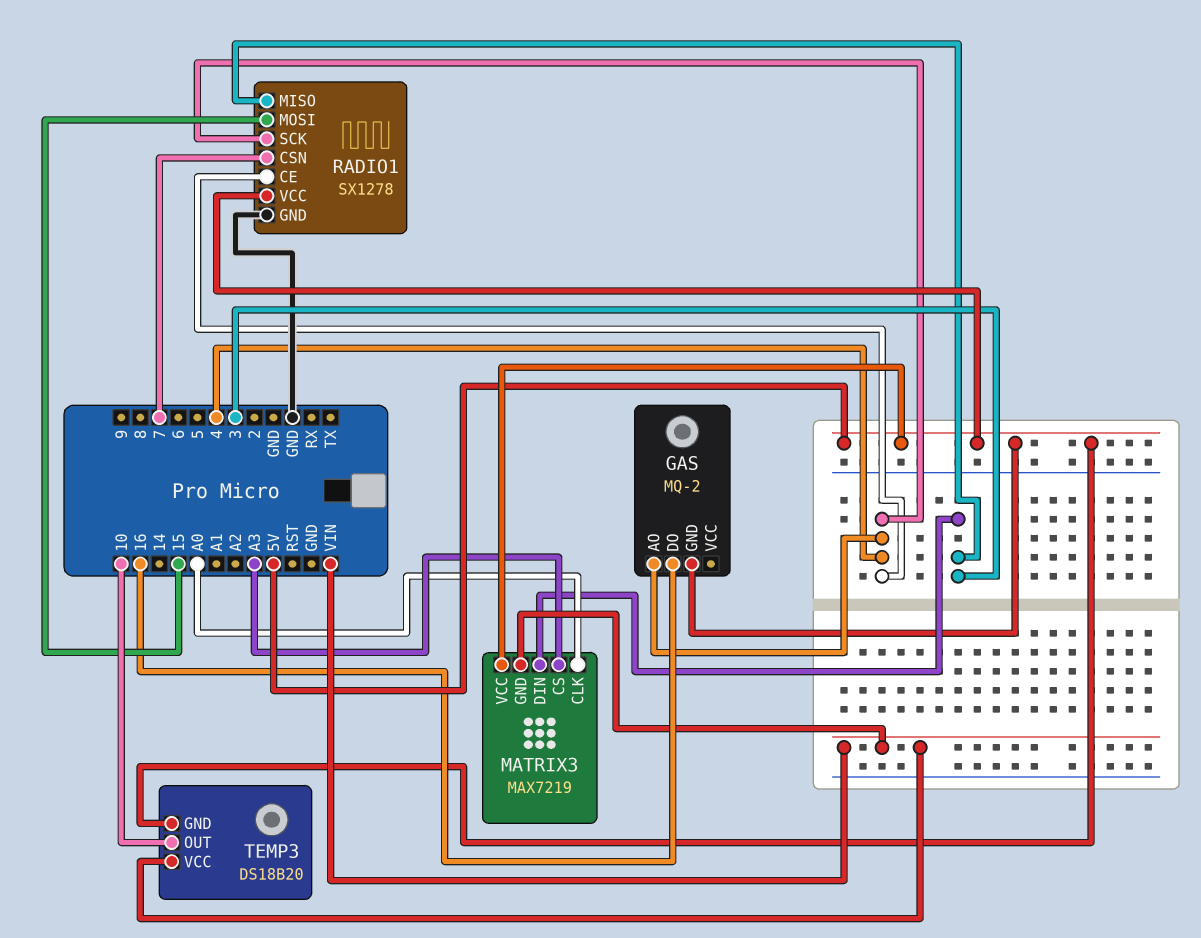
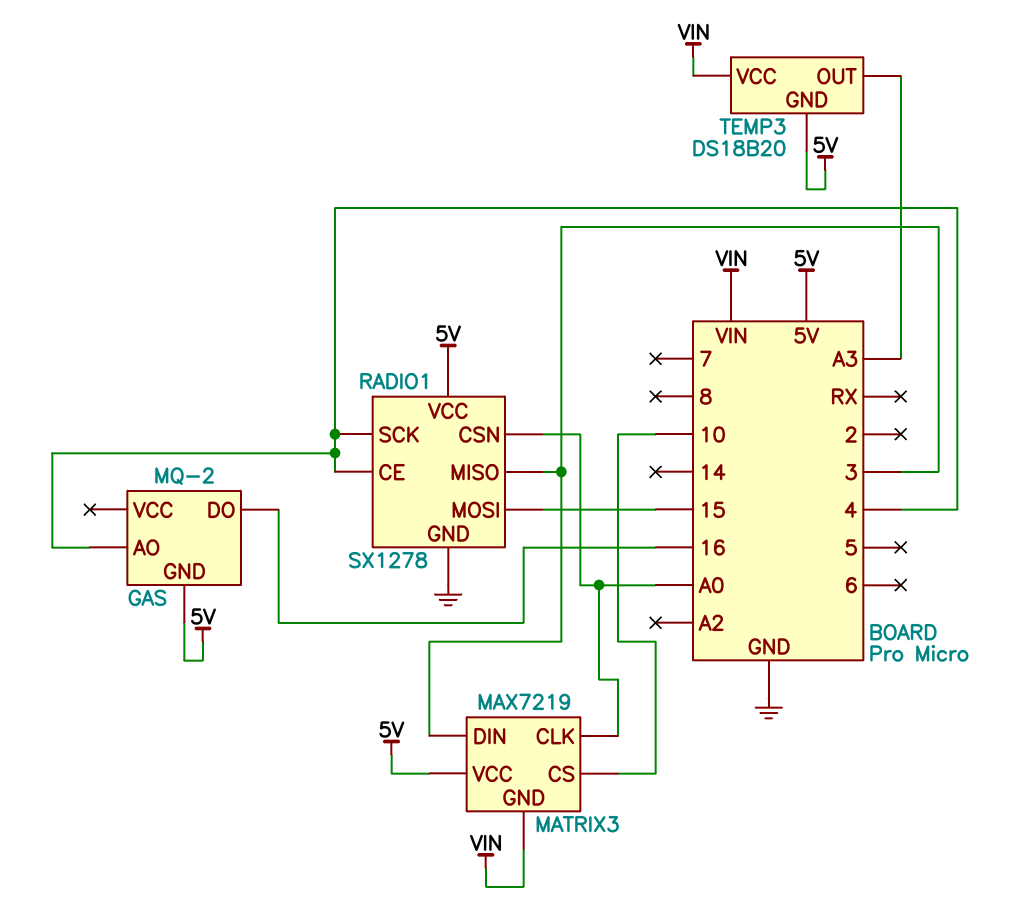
MATRIX3 pin CS: A3 -> 10
RADIO1 pin CSN: 7 -> A0
TEMP3 pin OUT: 10 -> A3

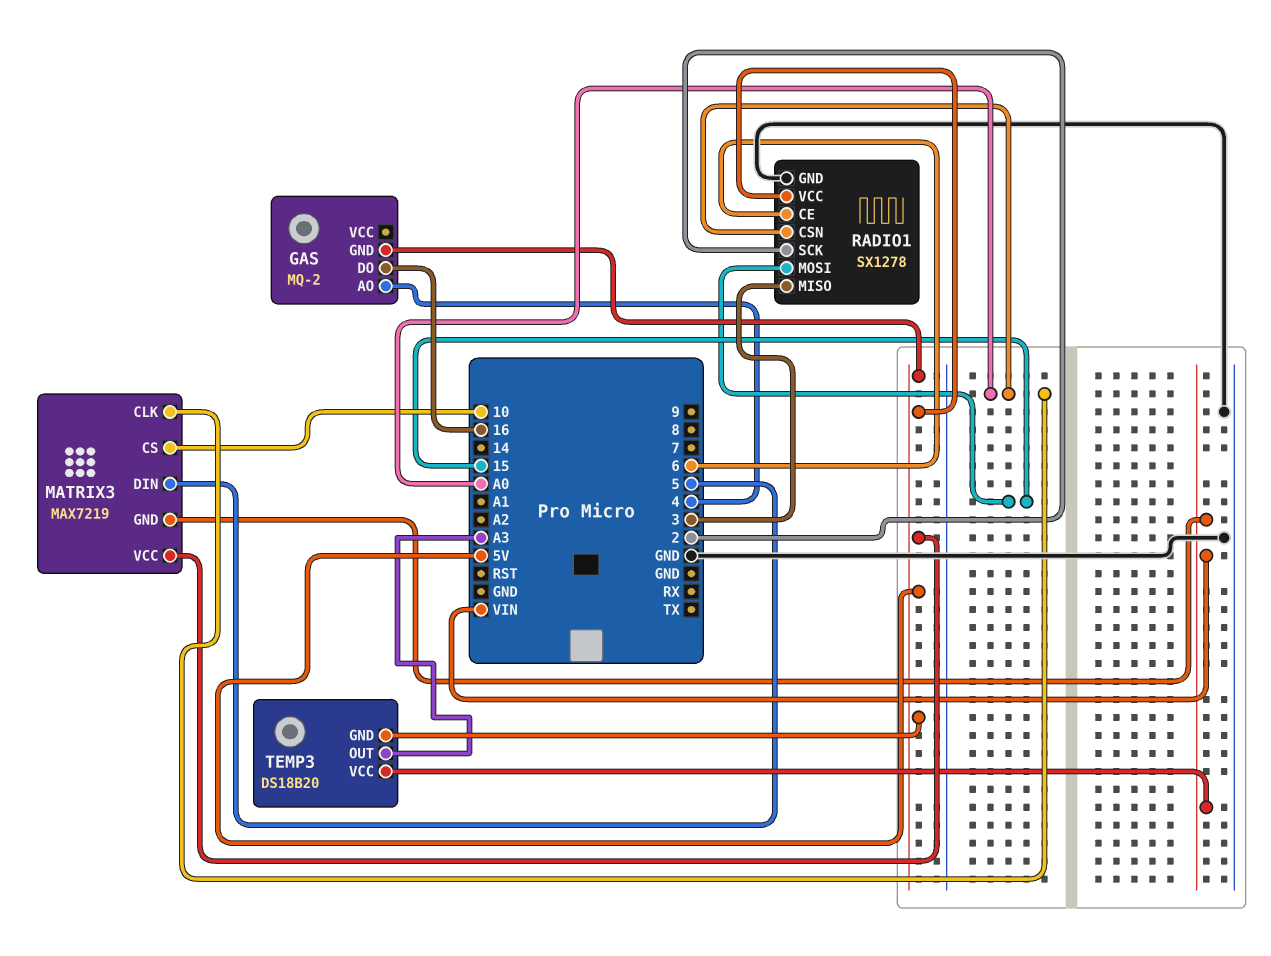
MATRIX3 pin DIN: 3 -> 5
RADIO1 pin CE: 4 -> 6
RADIO1 pin SCK: 4 -> 2

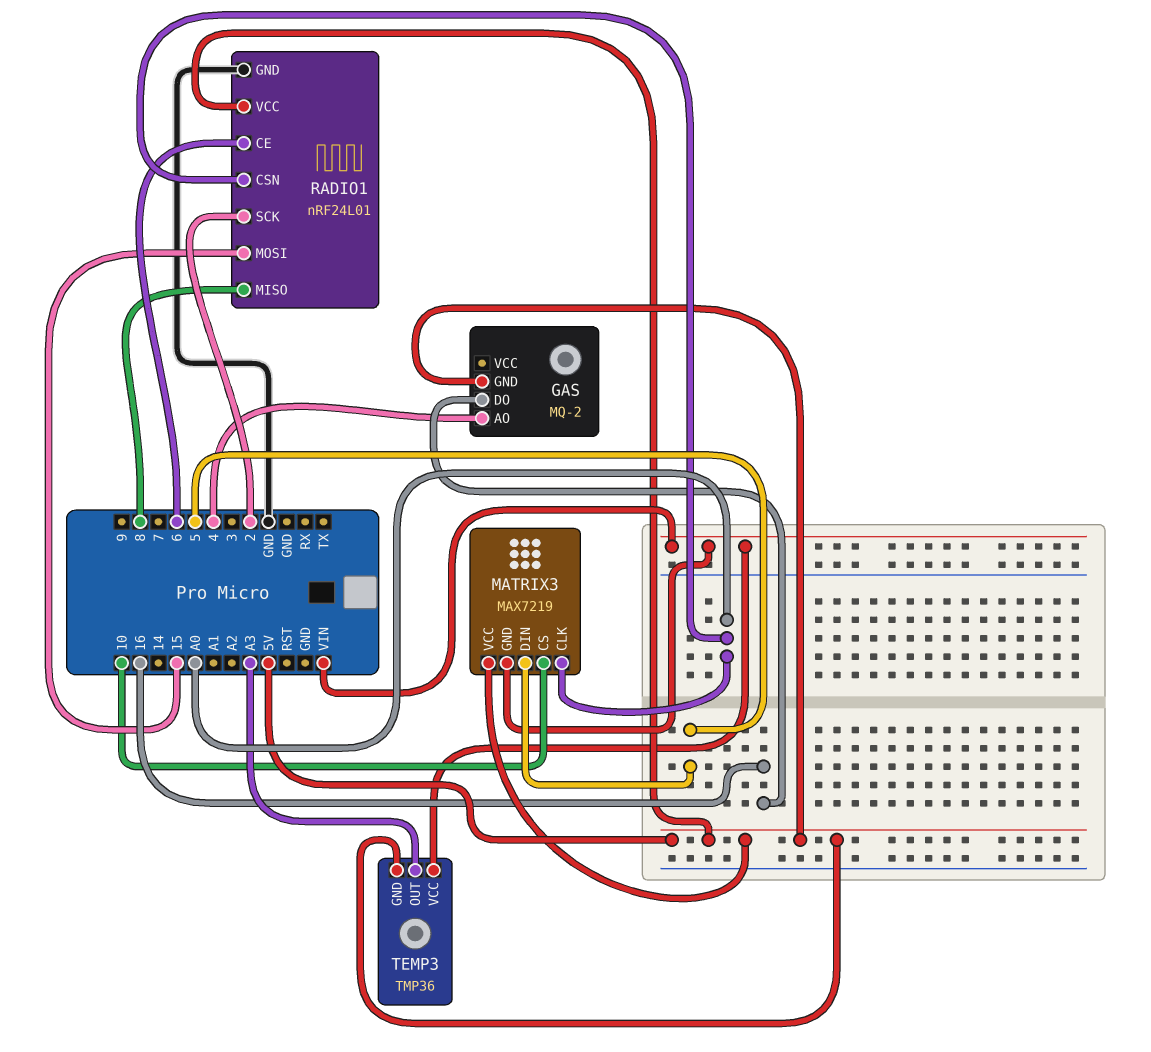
RADIO1: SX1278 -> nRF24L01
RADIO1 pin MISO: 3 -> 8
TEMP3: DS18B20 -> TMP36

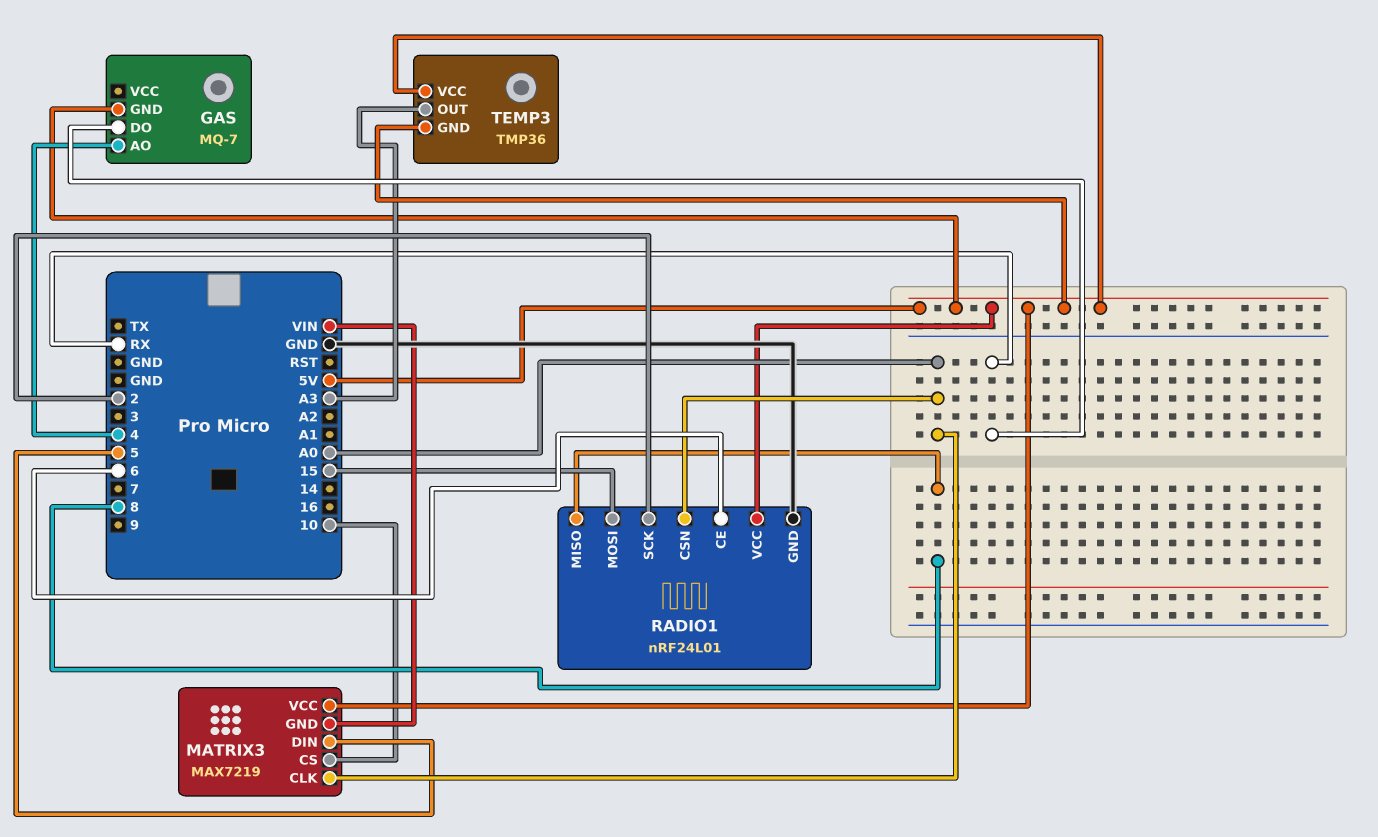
GAS: MQ-2 -> MQ-7
GAS pin DO: 16 -> RX
TEMP3 pin VCC: VIN -> 5V

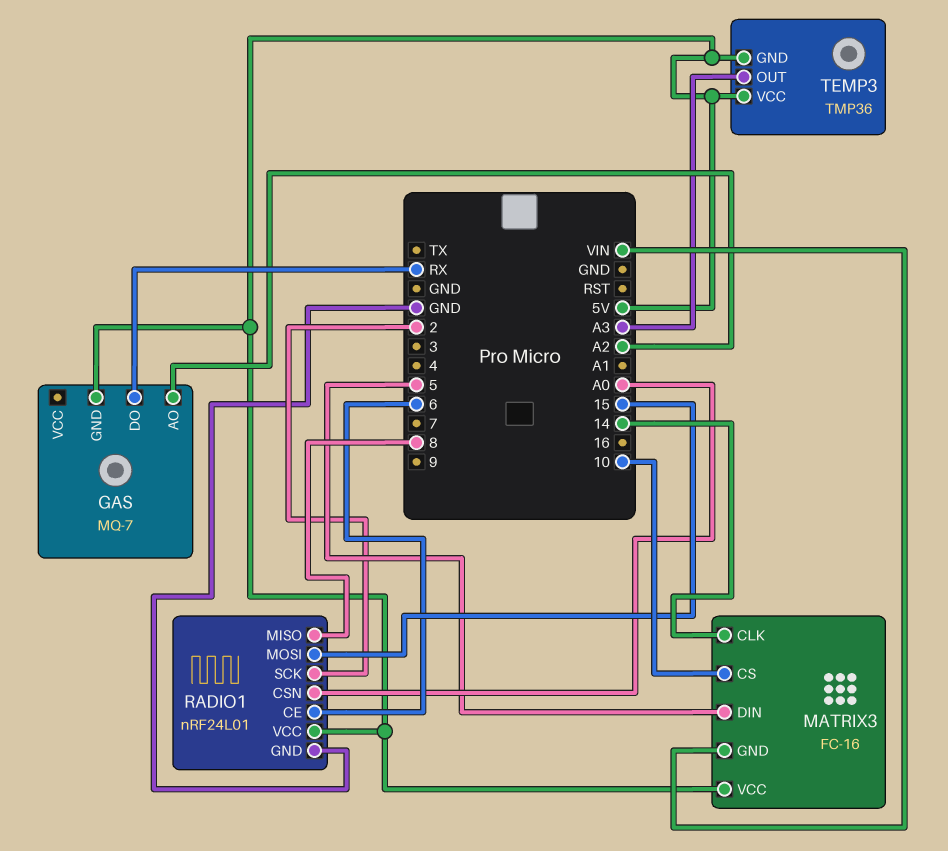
GAS pin AO: 4 -> A2
MATRIX3: MAX7219 -> FC-16
MATRIX3 pin CLK: A0 -> 14

